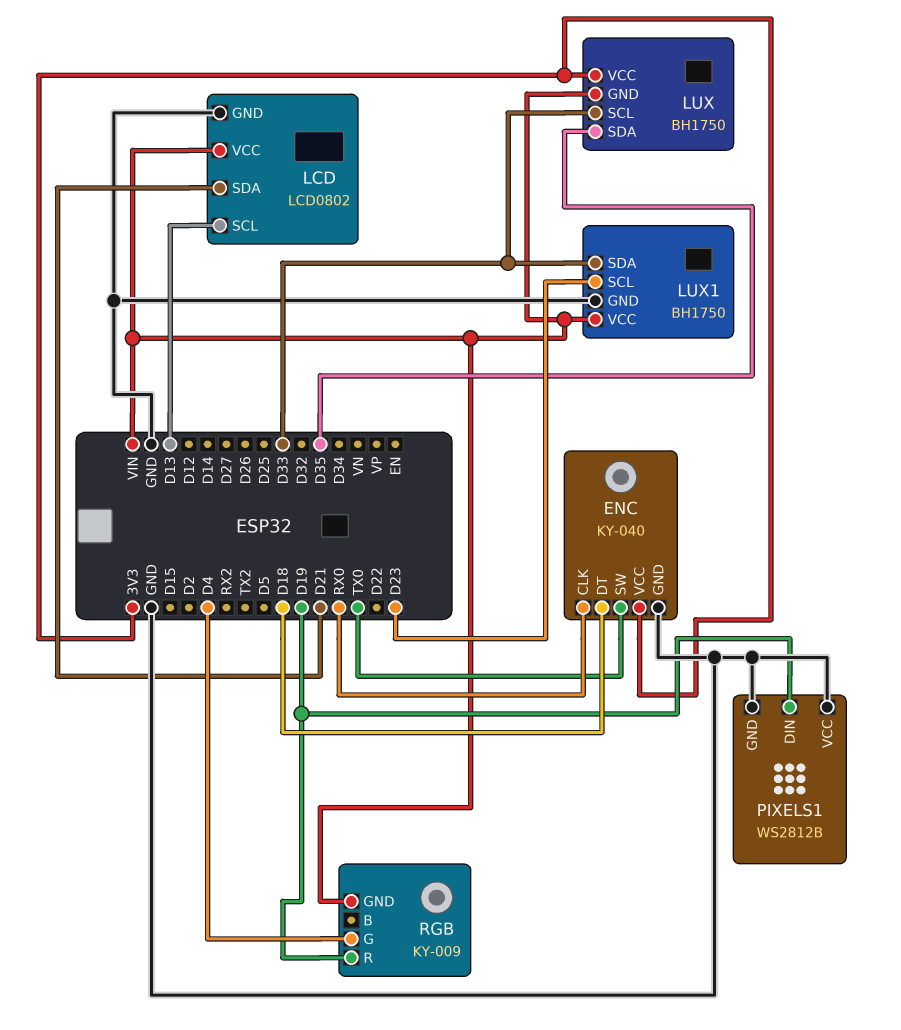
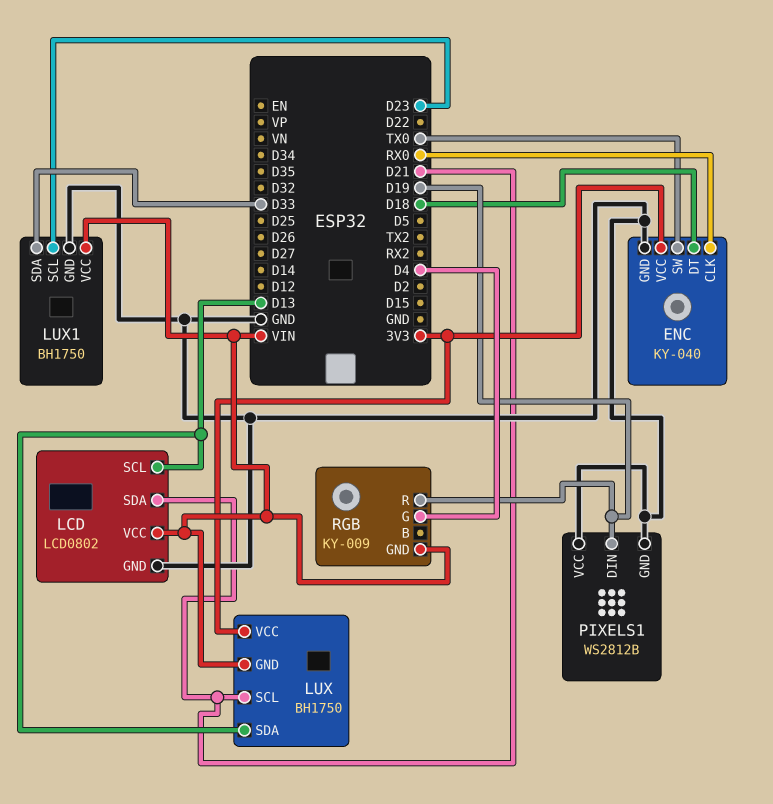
LUX pin SCL: D33 -> D21
LUX pin SDA: D35 -> D13

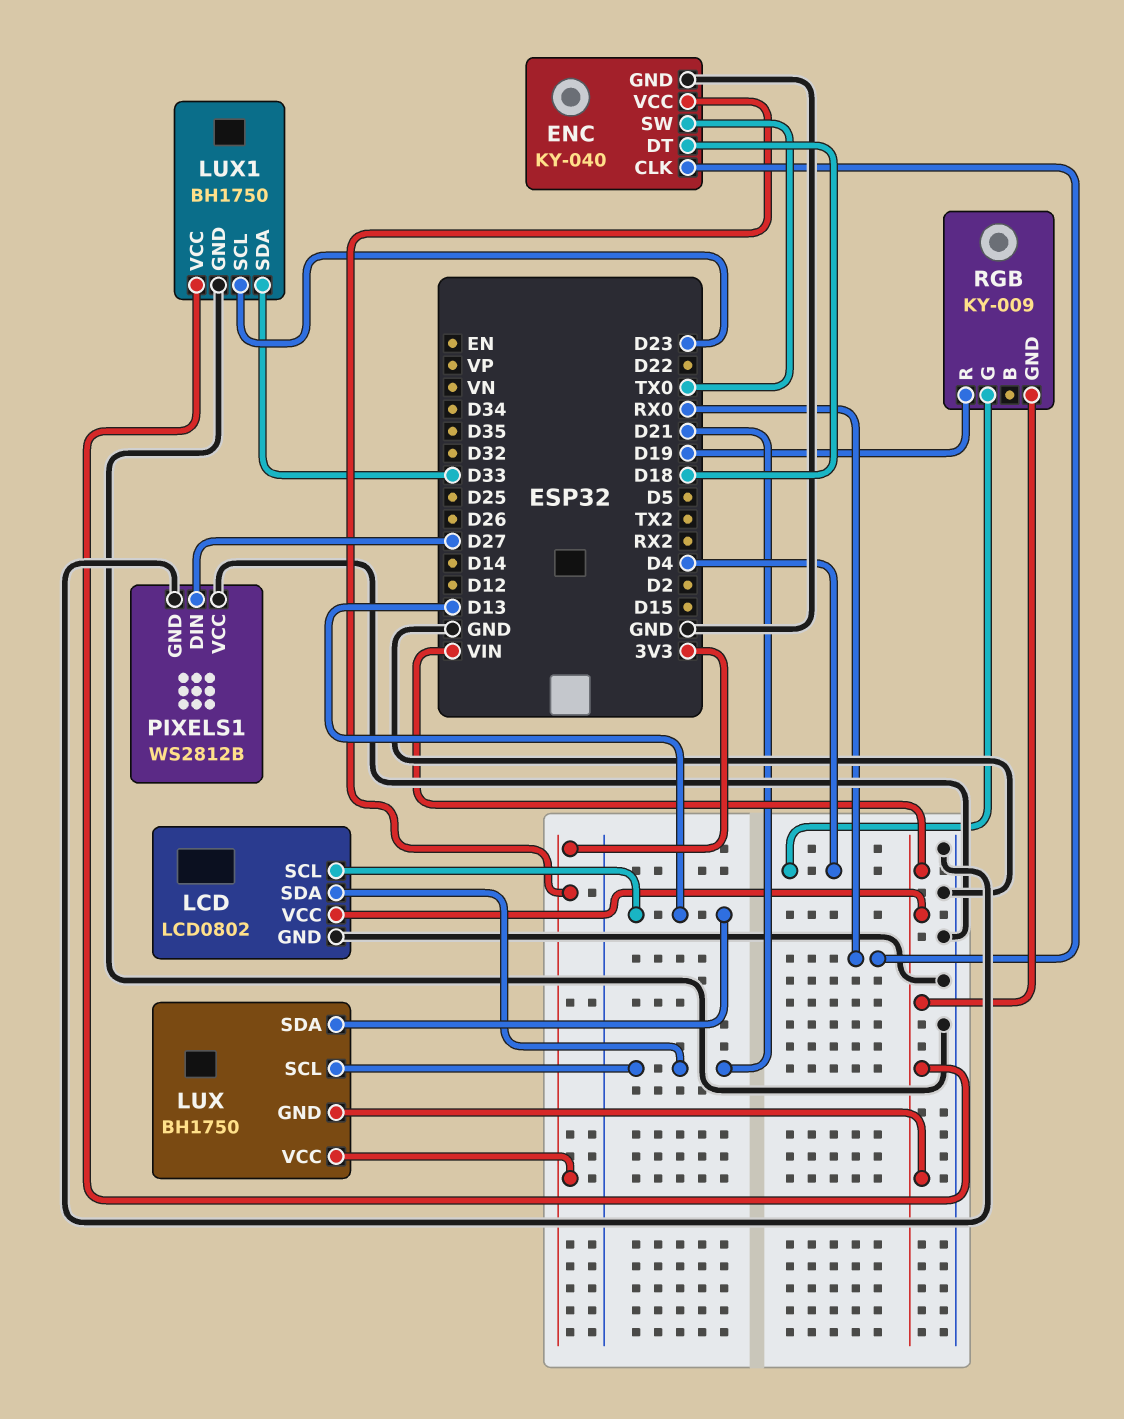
PIXELS1 pin DIN: D19 -> D27

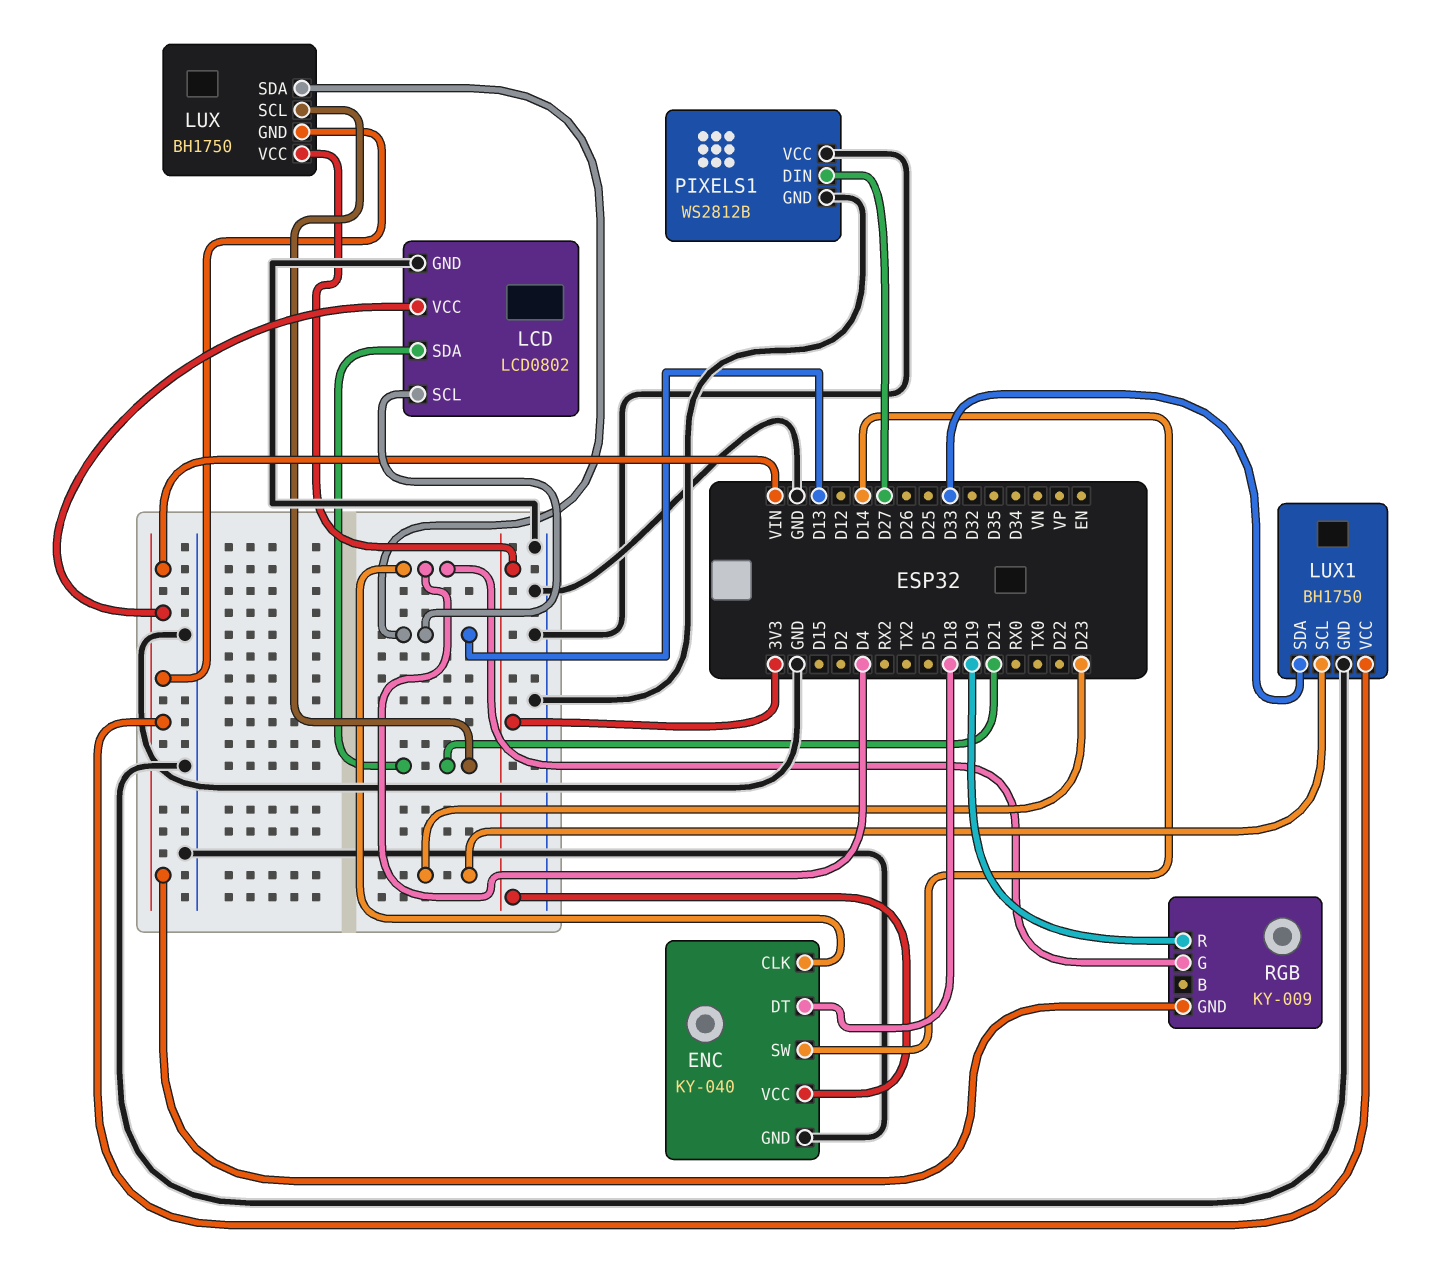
ENC pin CLK: RX0 -> D4
ENC pin SW: TX0 -> D14

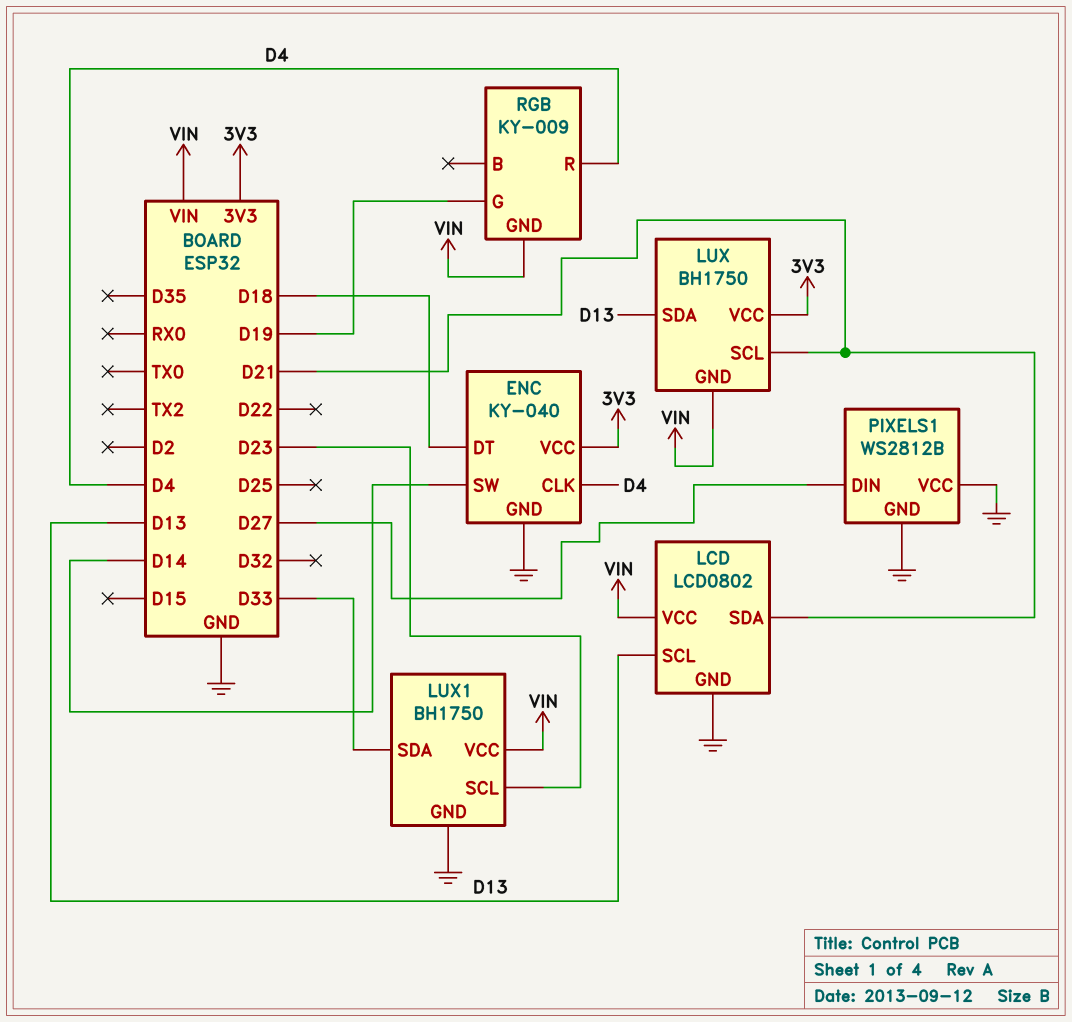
RGB pin G: D4 -> D19
RGB pin R: D19 -> D4

